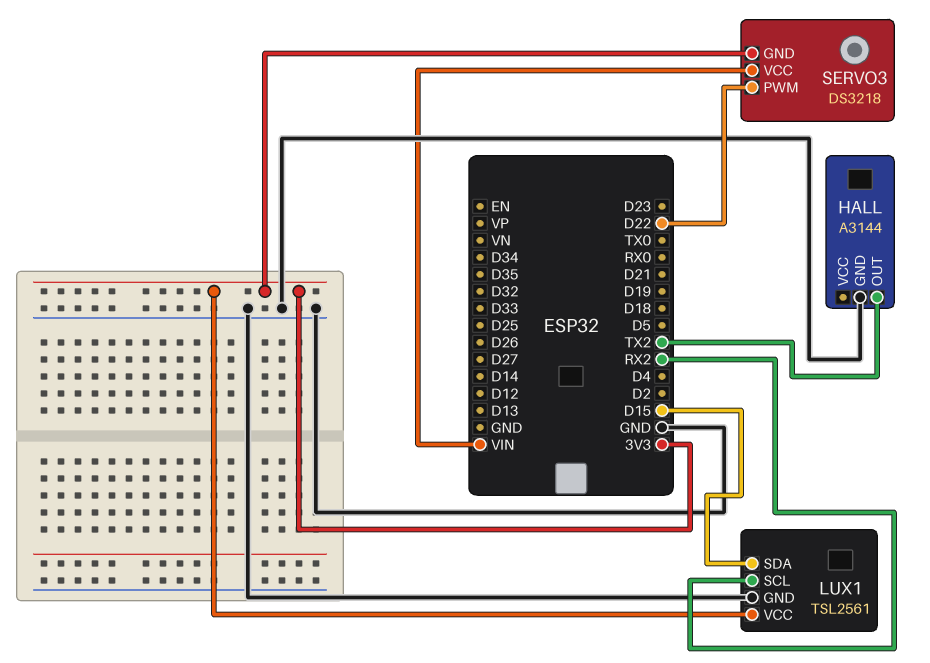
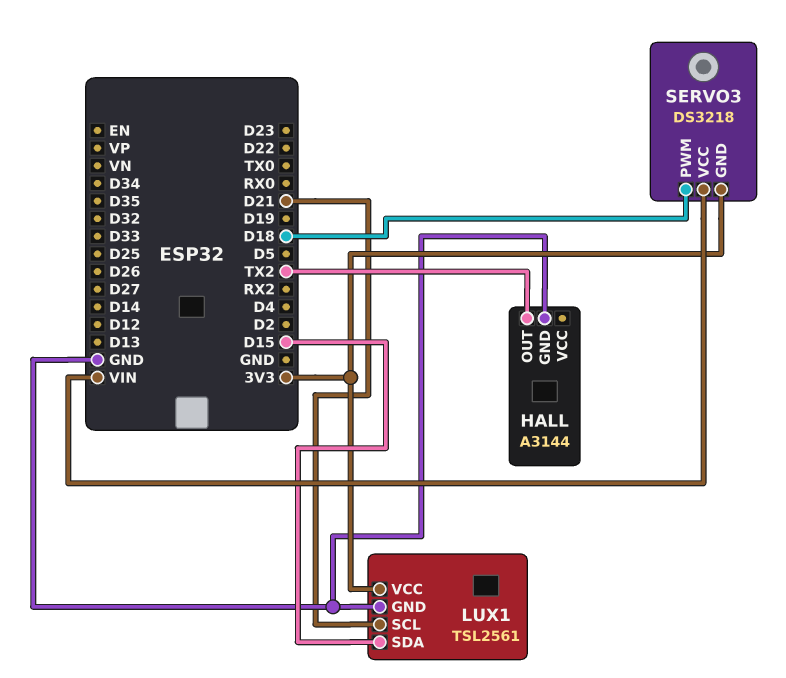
LUX1 pin SCL: RX2 -> D21
SERVO3 pin PWM: D22 -> D18

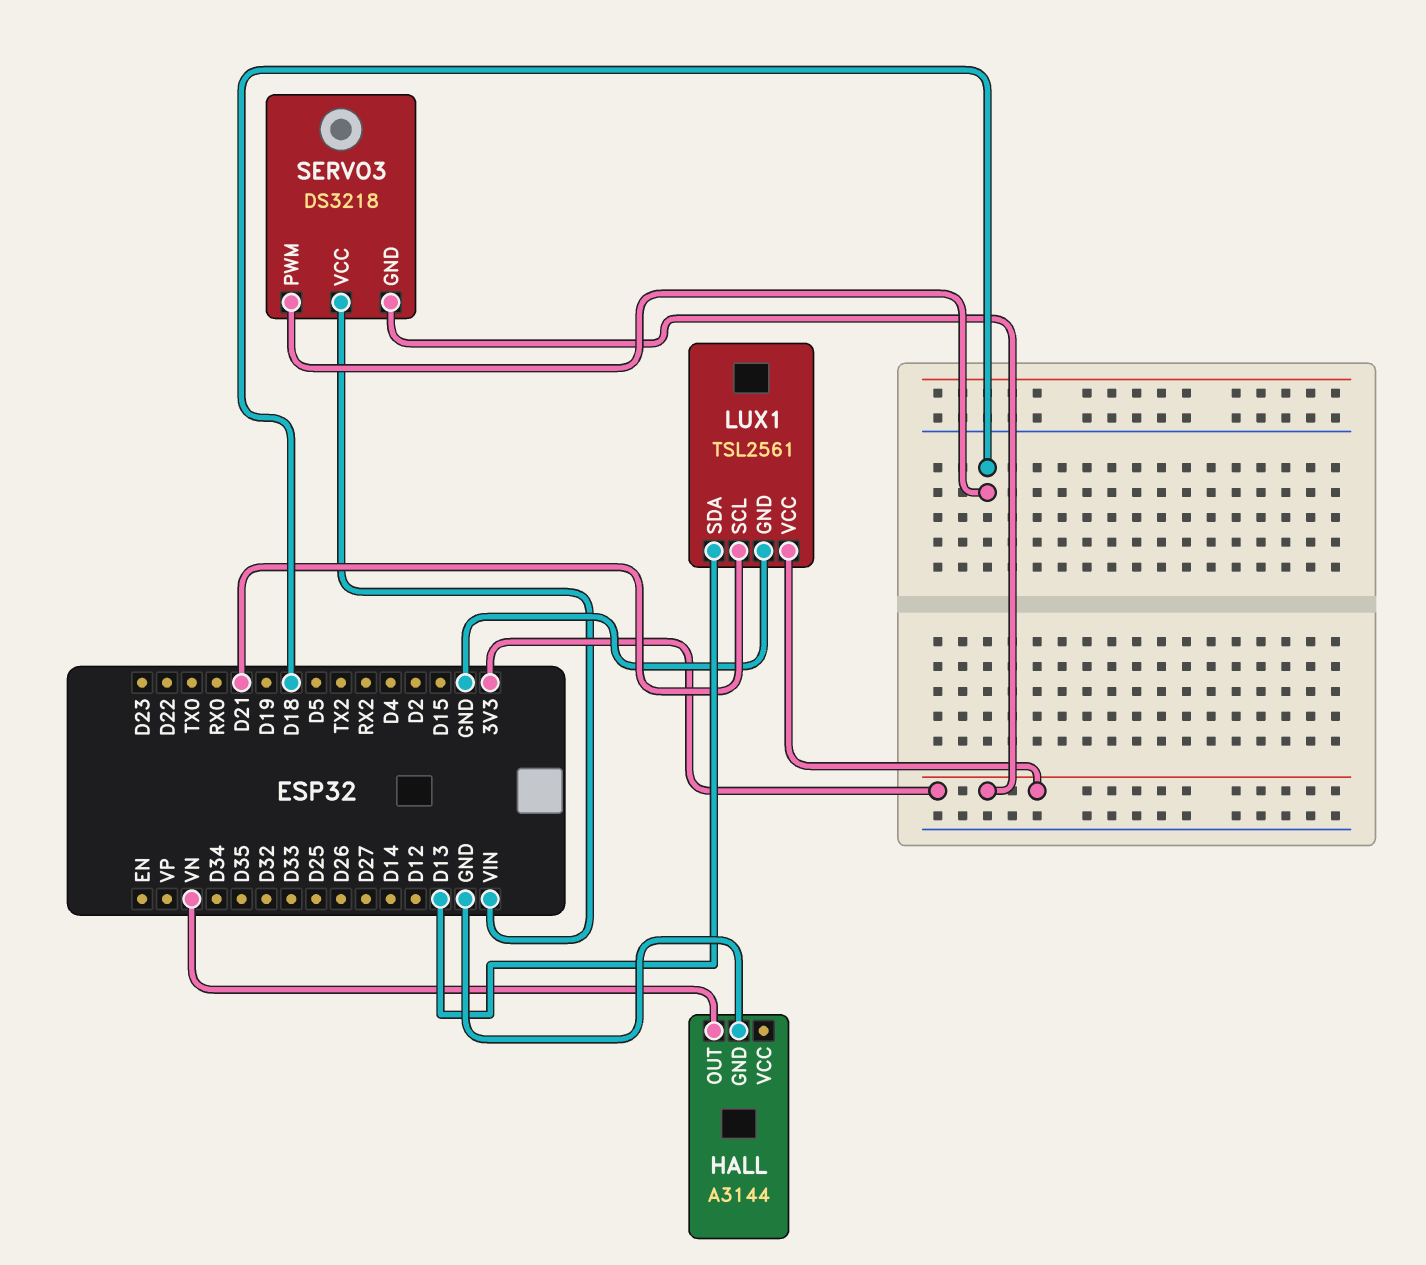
HALL pin OUT: TX2 -> VN
LUX1 pin SDA: D15 -> D13

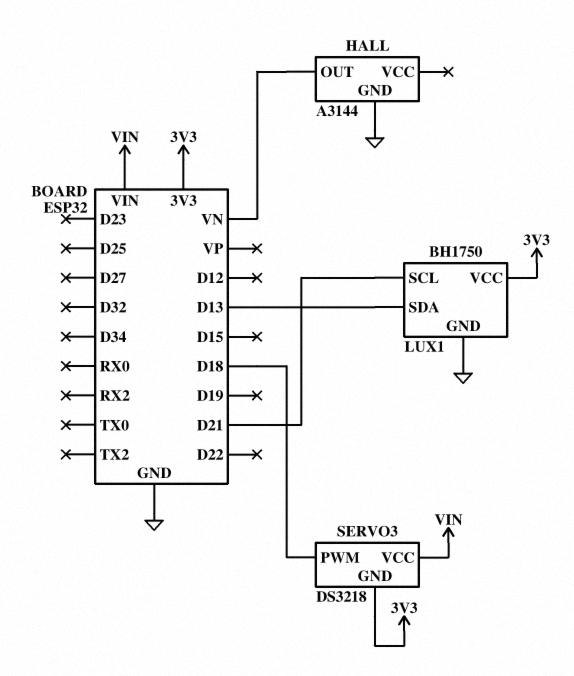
LUX1: TSL2561 -> BH1750

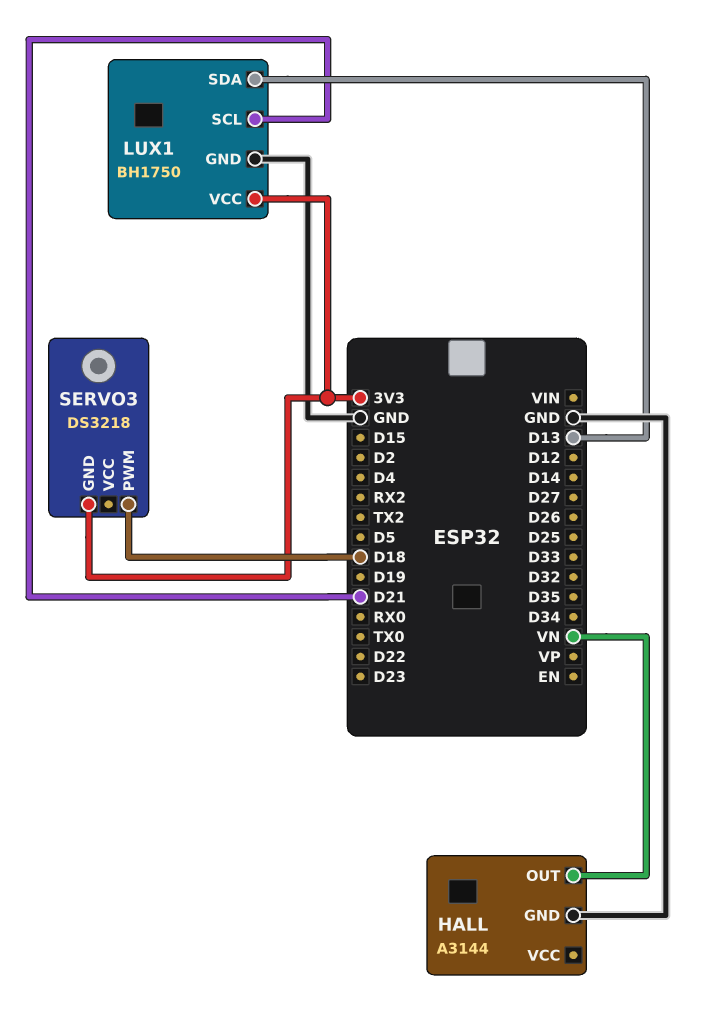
SERVO3 pin VCC: VIN -> none

